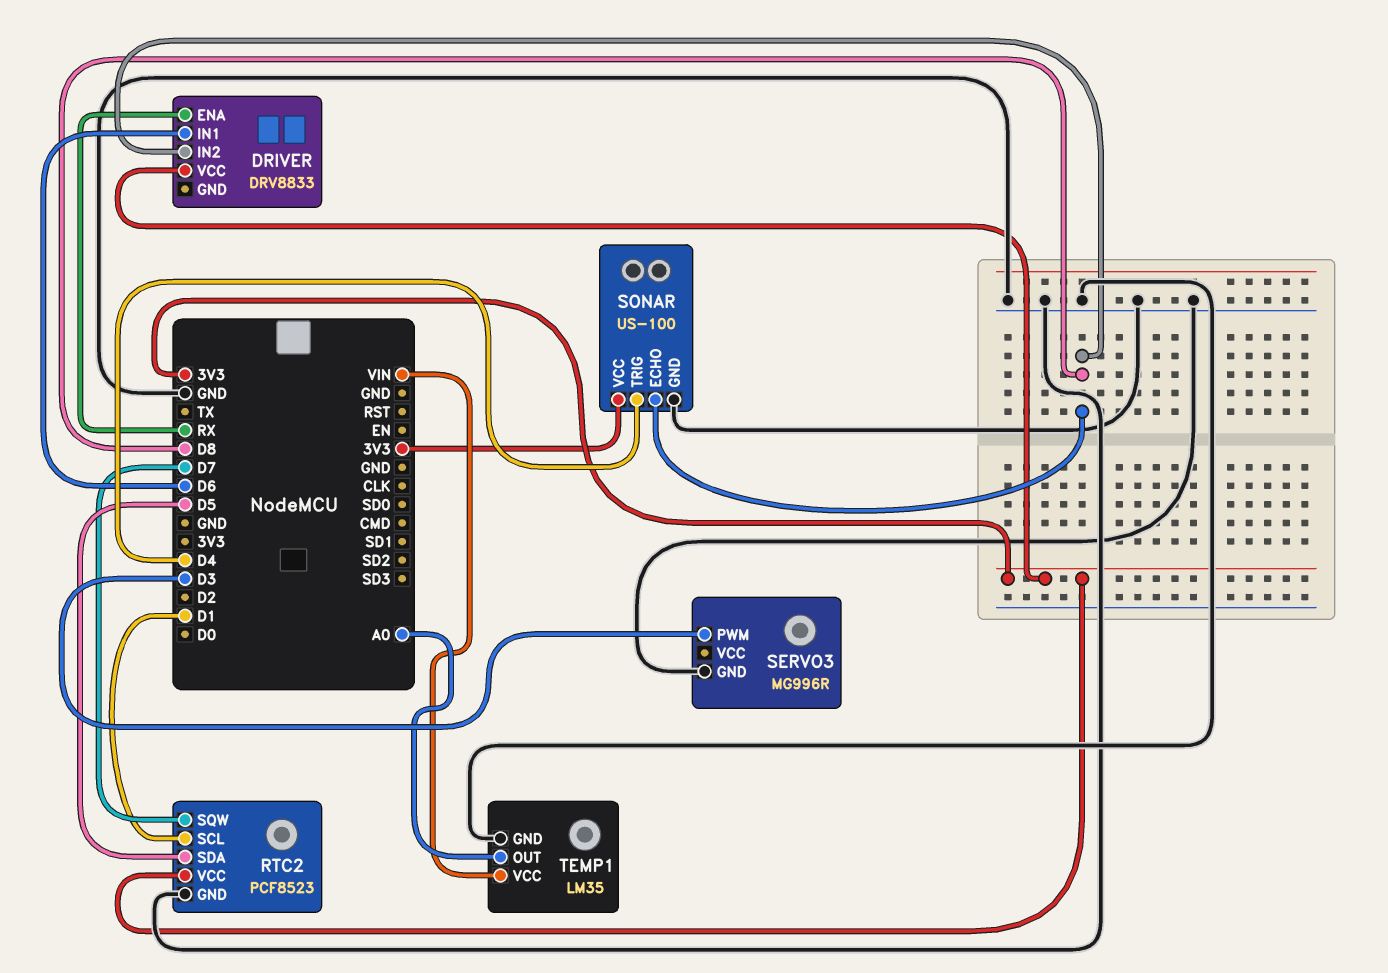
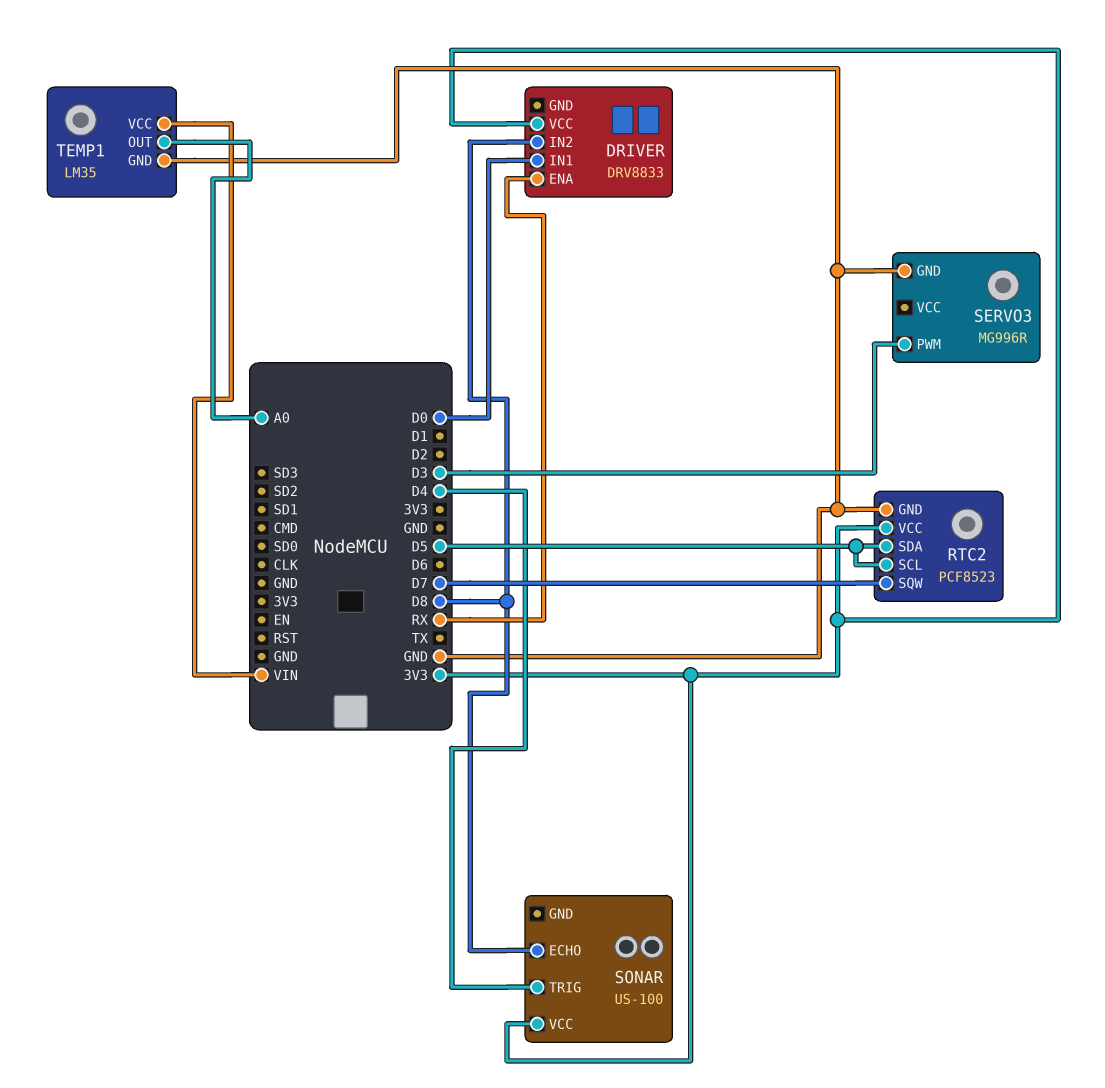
DRIVER pin IN1: D6 -> D0
RTC2 pin SCL: D1 -> D5
SONAR pin GND: GND -> none

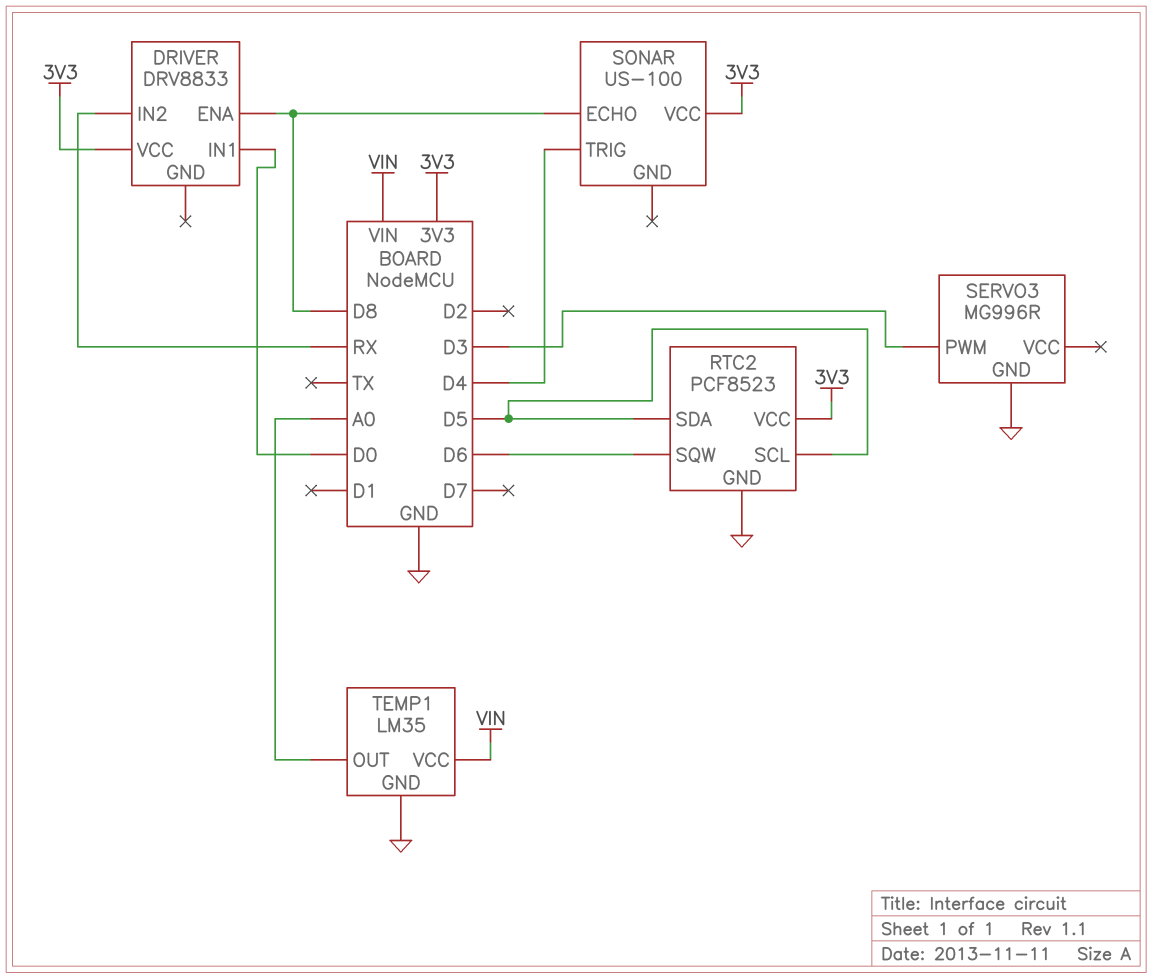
DRIVER pin ENA: RX -> D8
DRIVER pin IN2: D8 -> RX
RTC2 pin SQW: D7 -> D6

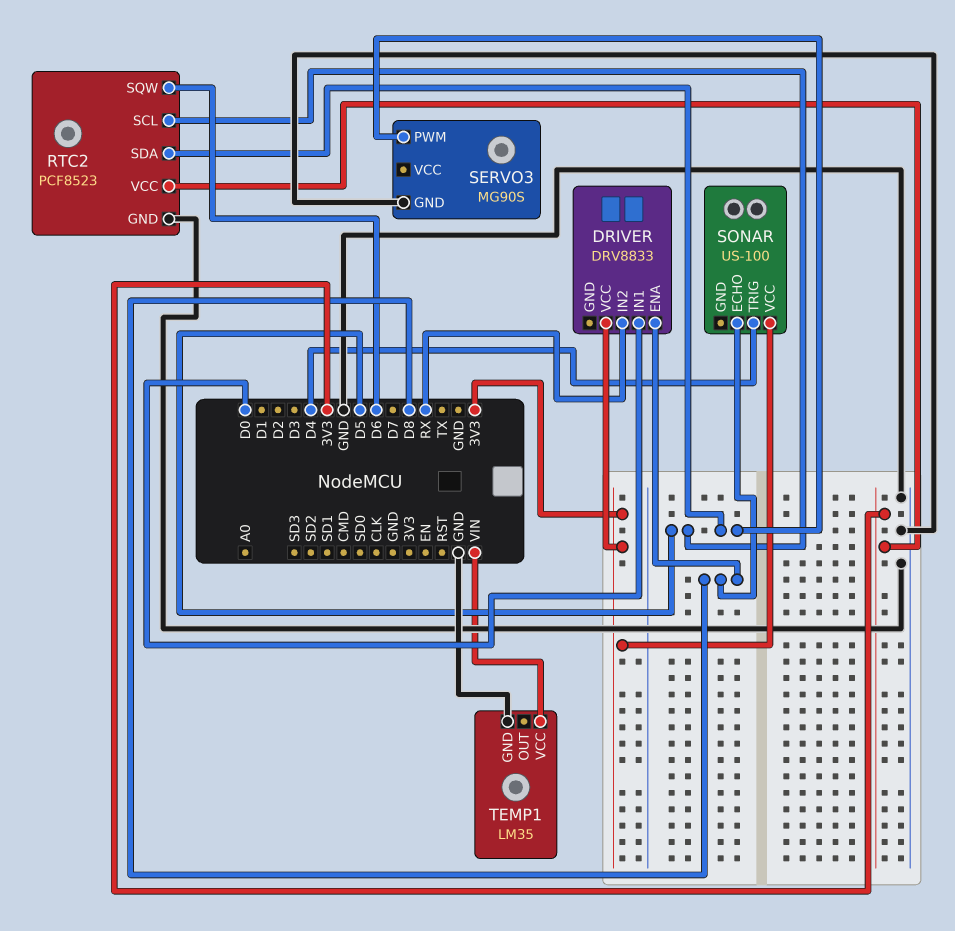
SERVO3: MG996R -> MG90S
SERVO3 pin PWM: D3 -> D5
TEMP1 pin OUT: A0 -> none

